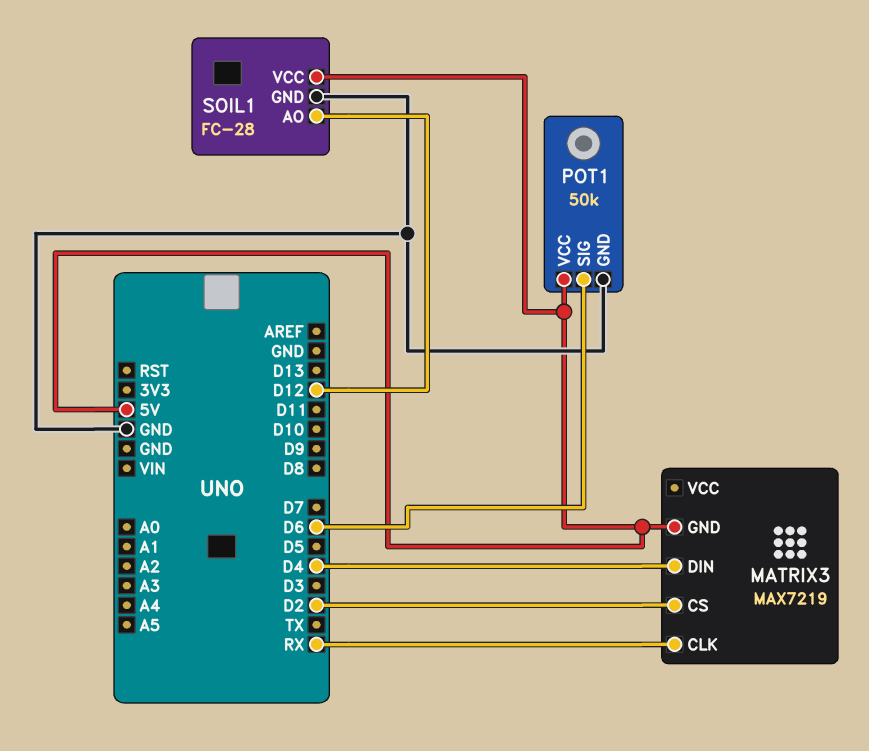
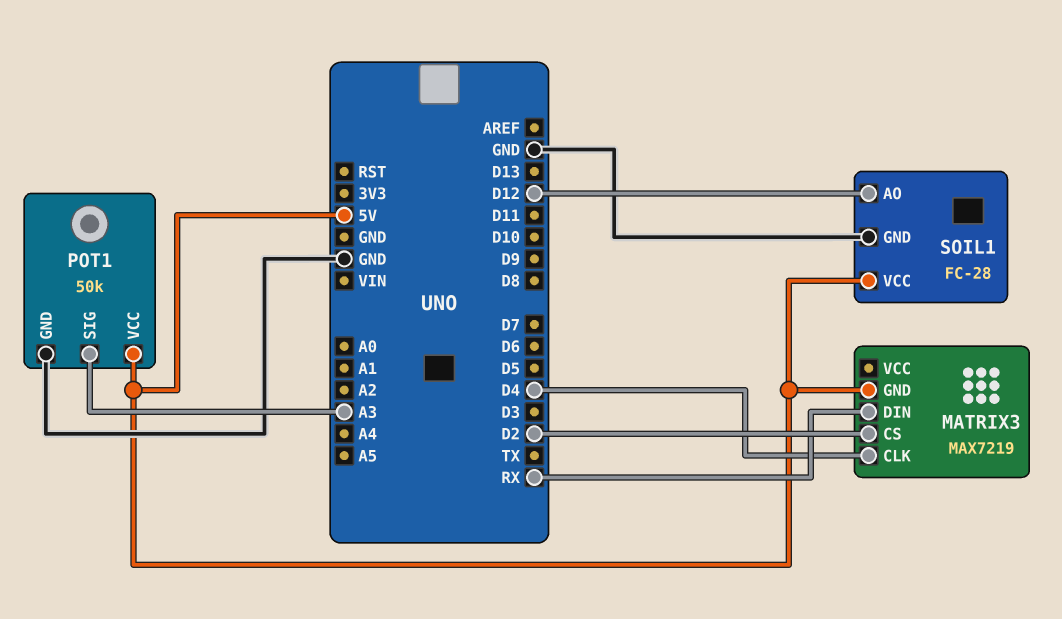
MATRIX3 pin CLK: RX -> D4
MATRIX3 pin DIN: D4 -> RX
POT1 pin SIG: D6 -> A3

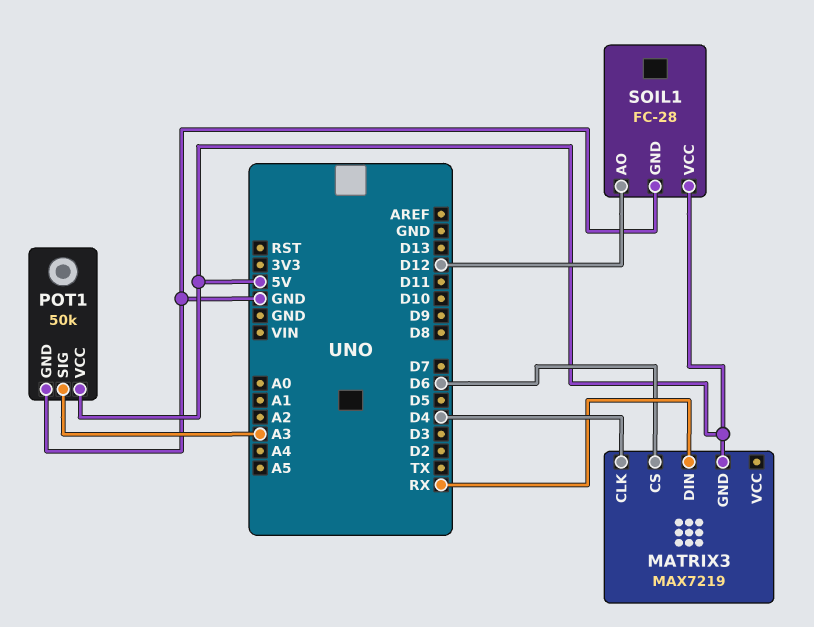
MATRIX3 pin CS: D2 -> D6

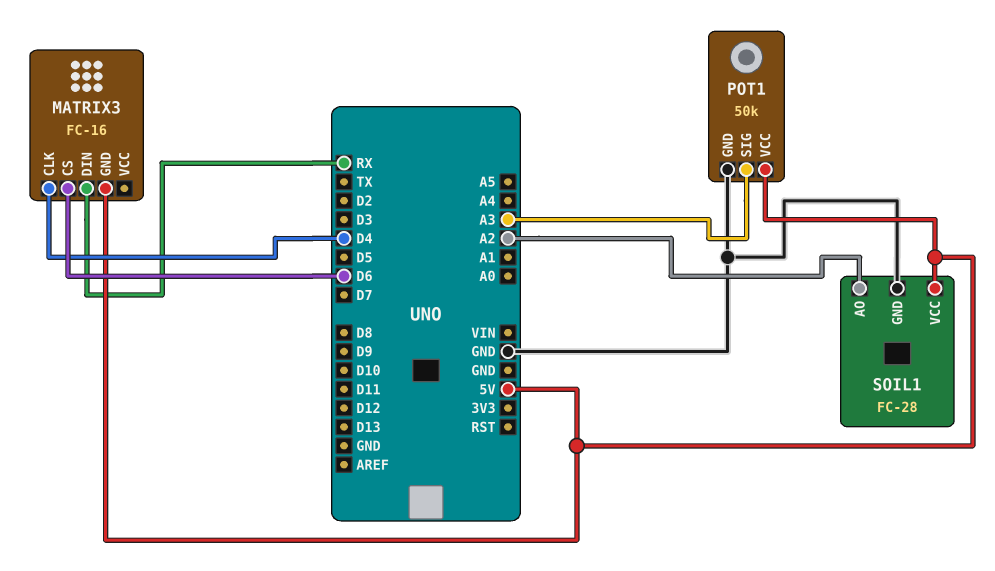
MATRIX3: MAX7219 -> FC-16
SOIL1 pin AO: D12 -> A2

